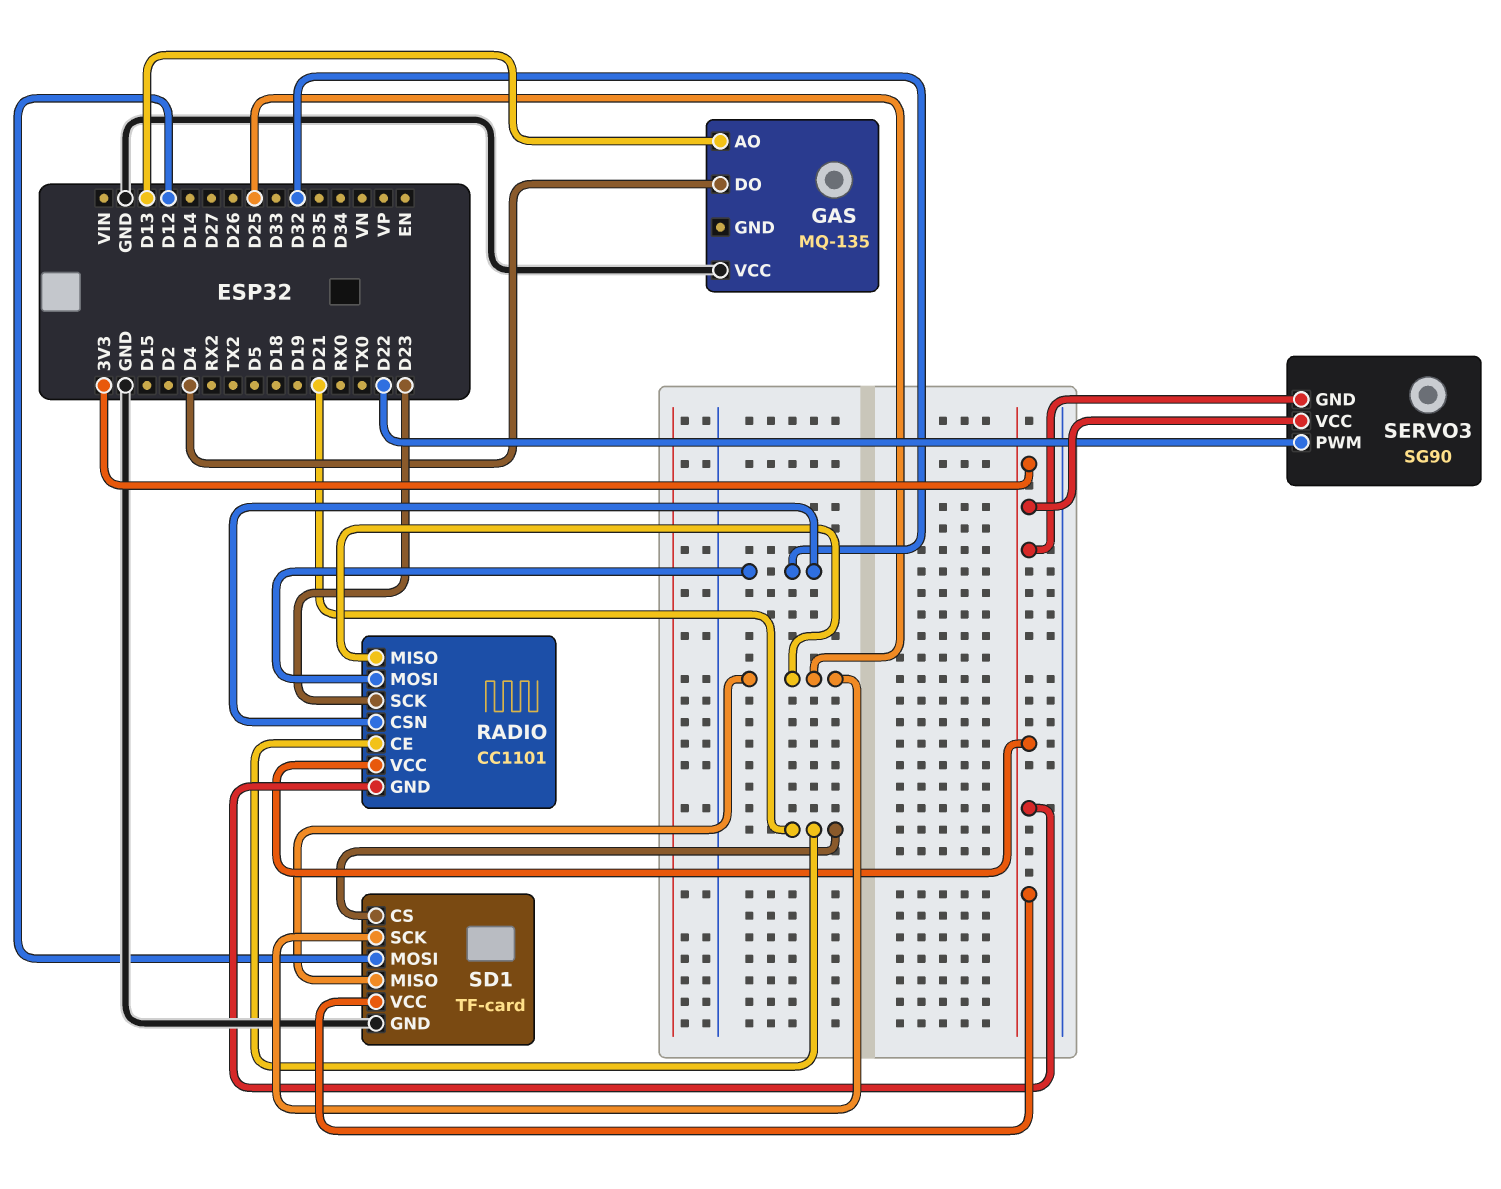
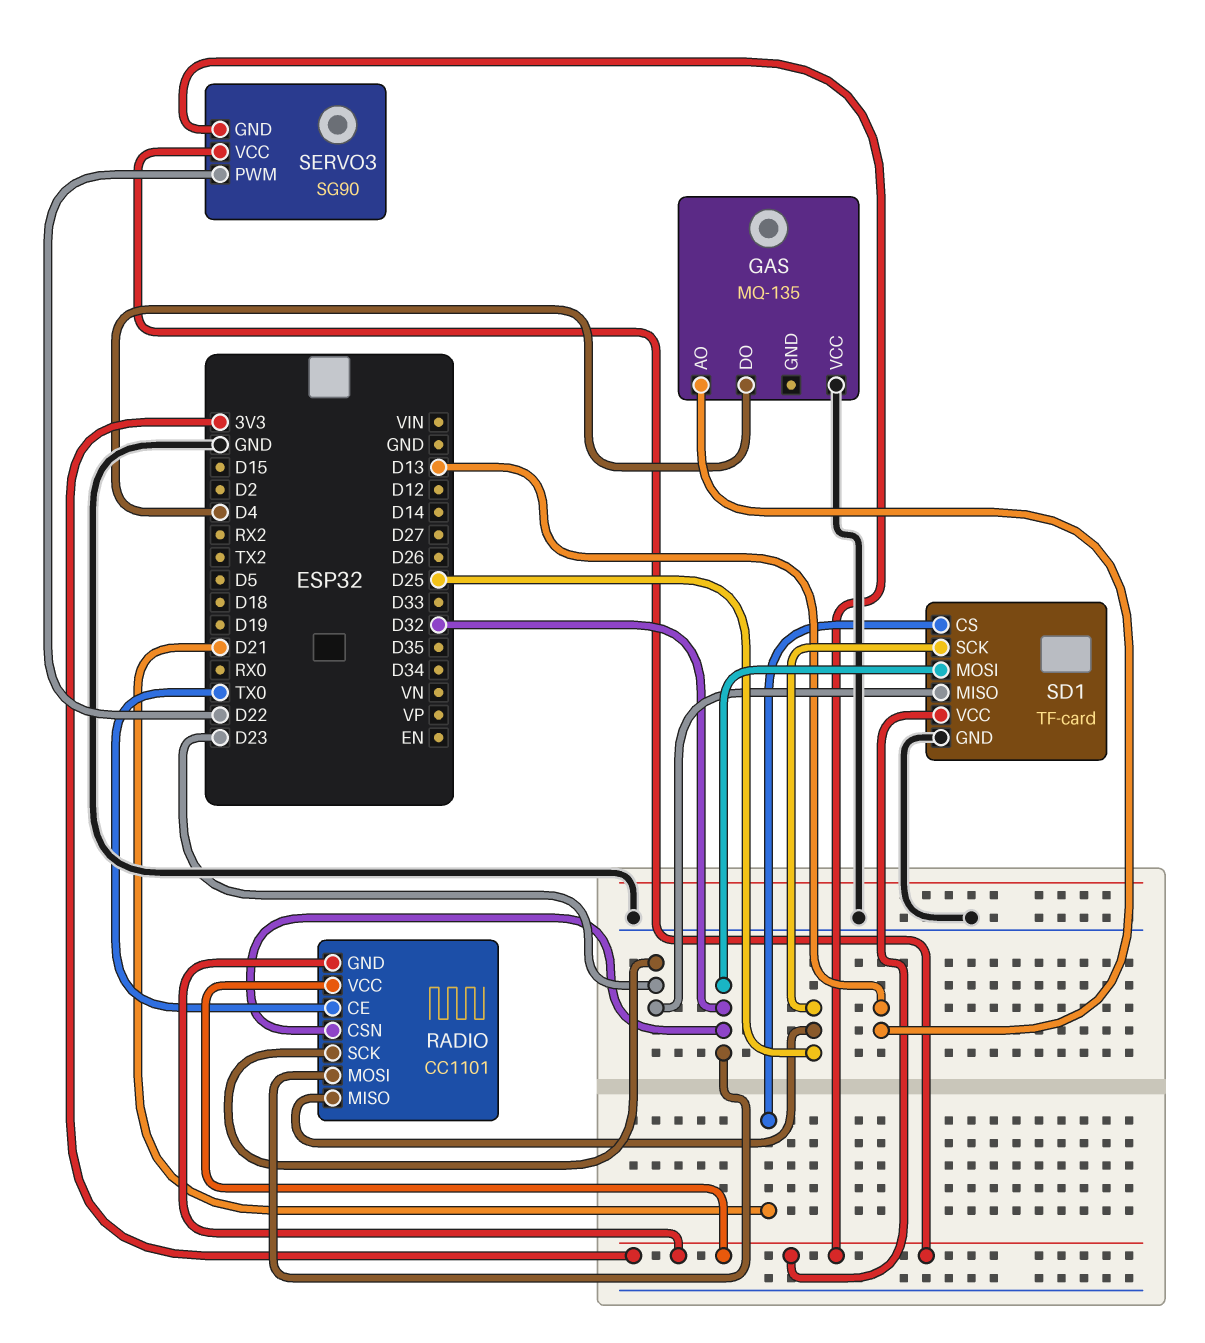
RADIO pin CE: D21 -> TX0
SD1 pin MISO: D25 -> D23
SD1 pin MOSI: D12 -> D32

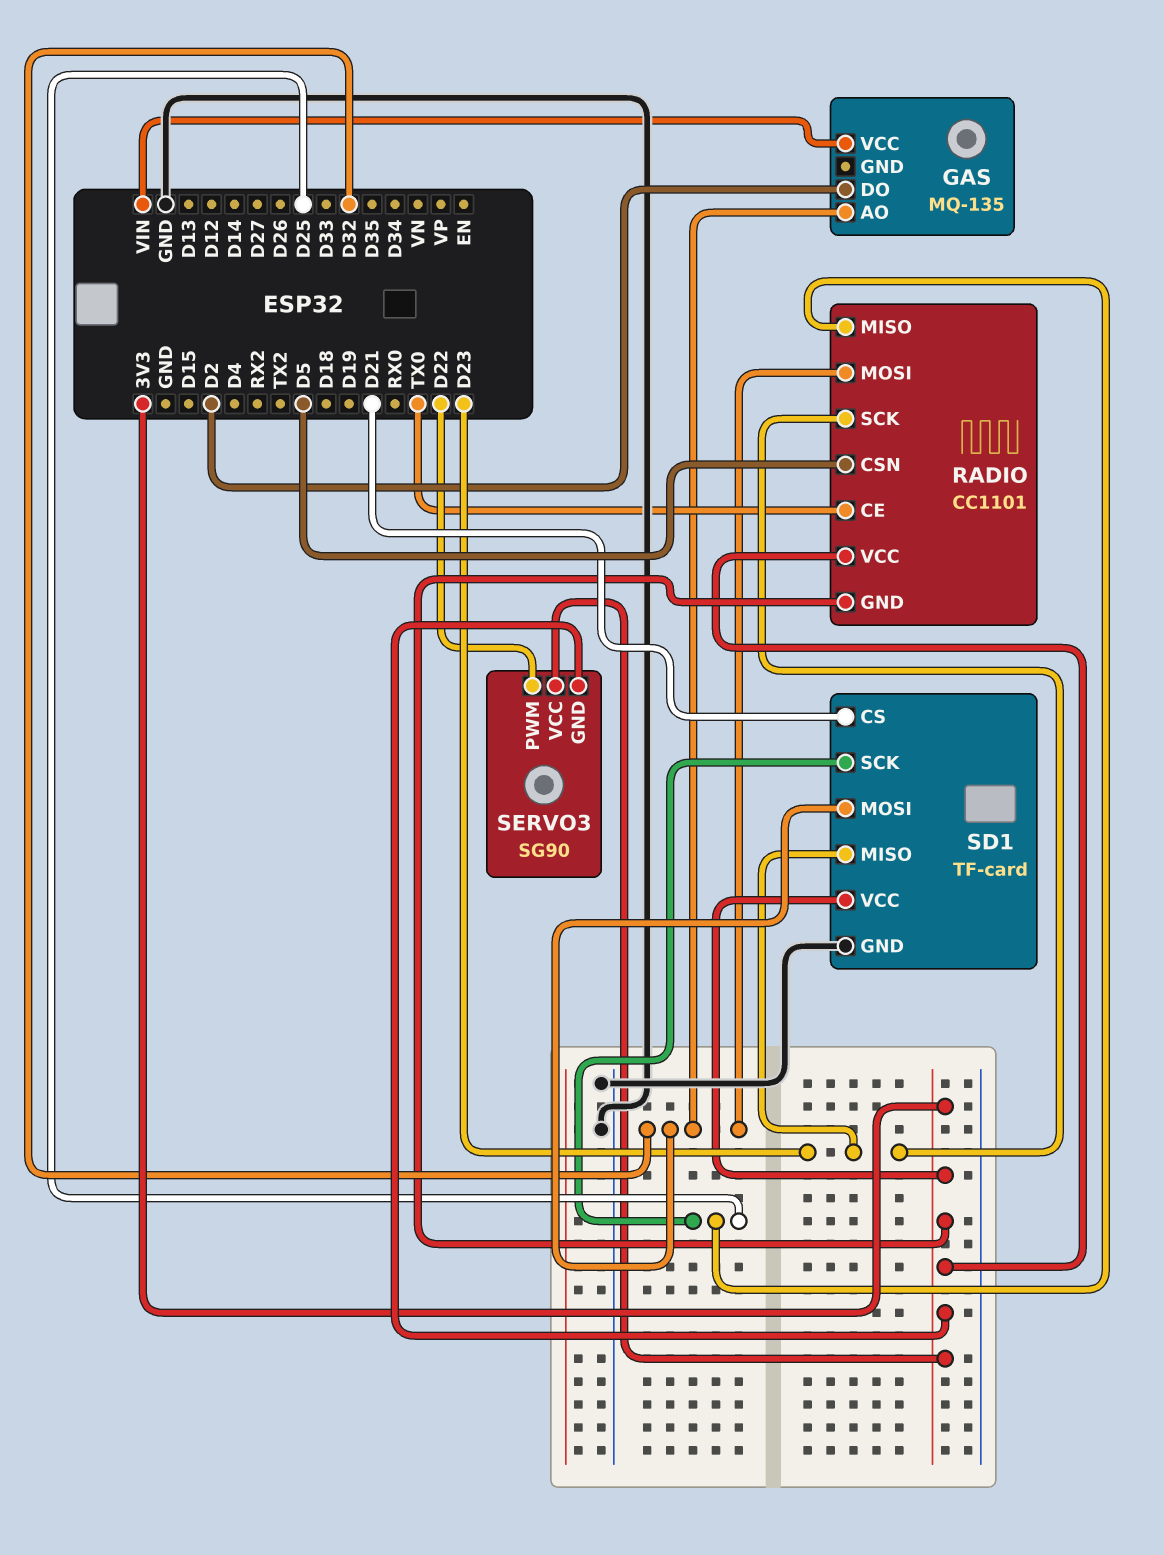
GAS pin AO: D13 -> D32
GAS pin DO: D4 -> D2
GAS pin VCC: GND -> VIN
RADIO pin CSN: D32 -> D5

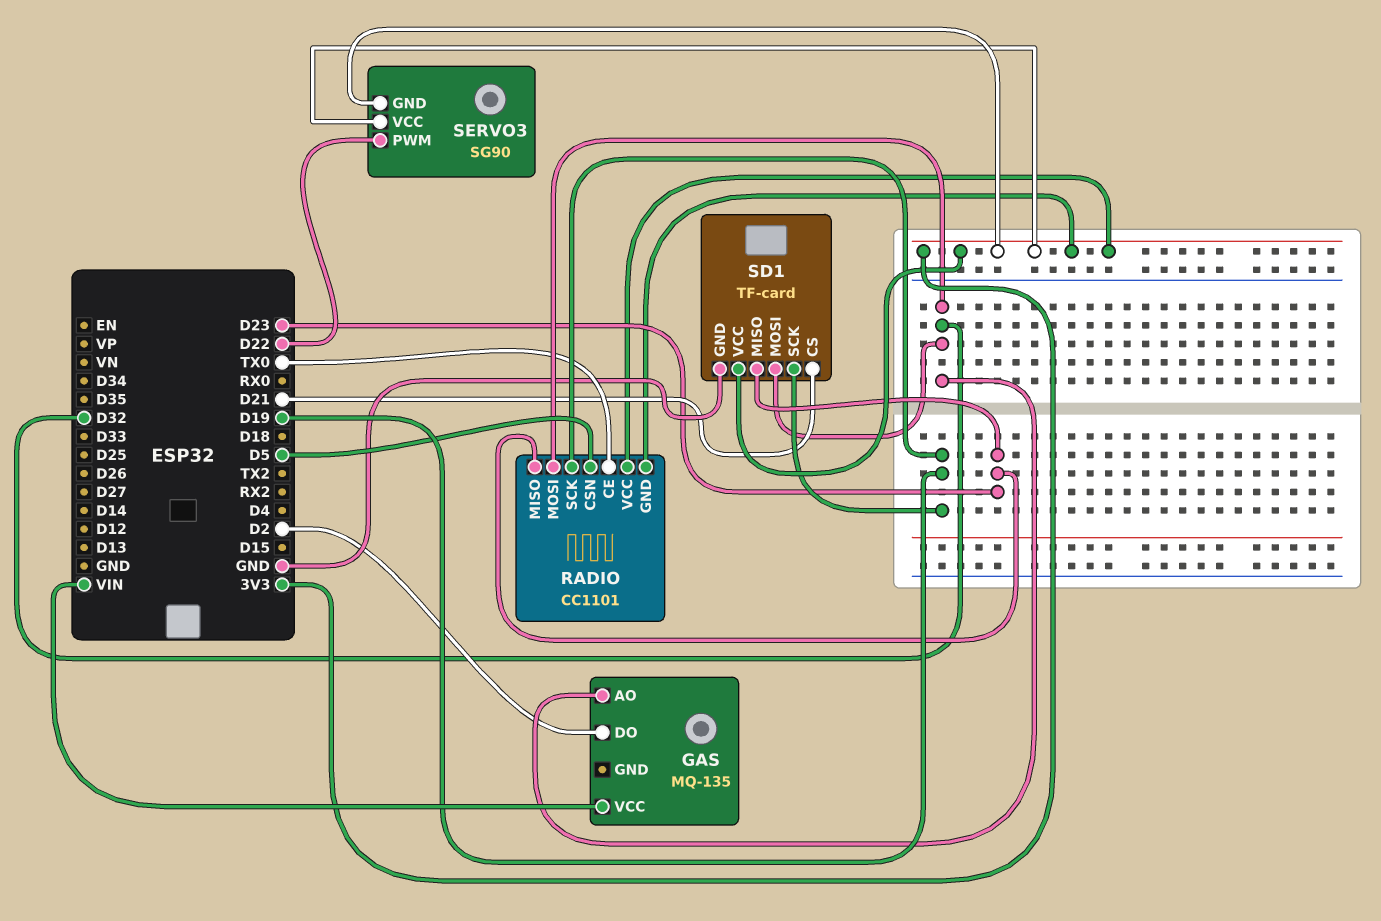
RADIO pin MISO: D25 -> D23
RADIO pin SCK: D23 -> D19
SD1 pin SCK: D25 -> D19

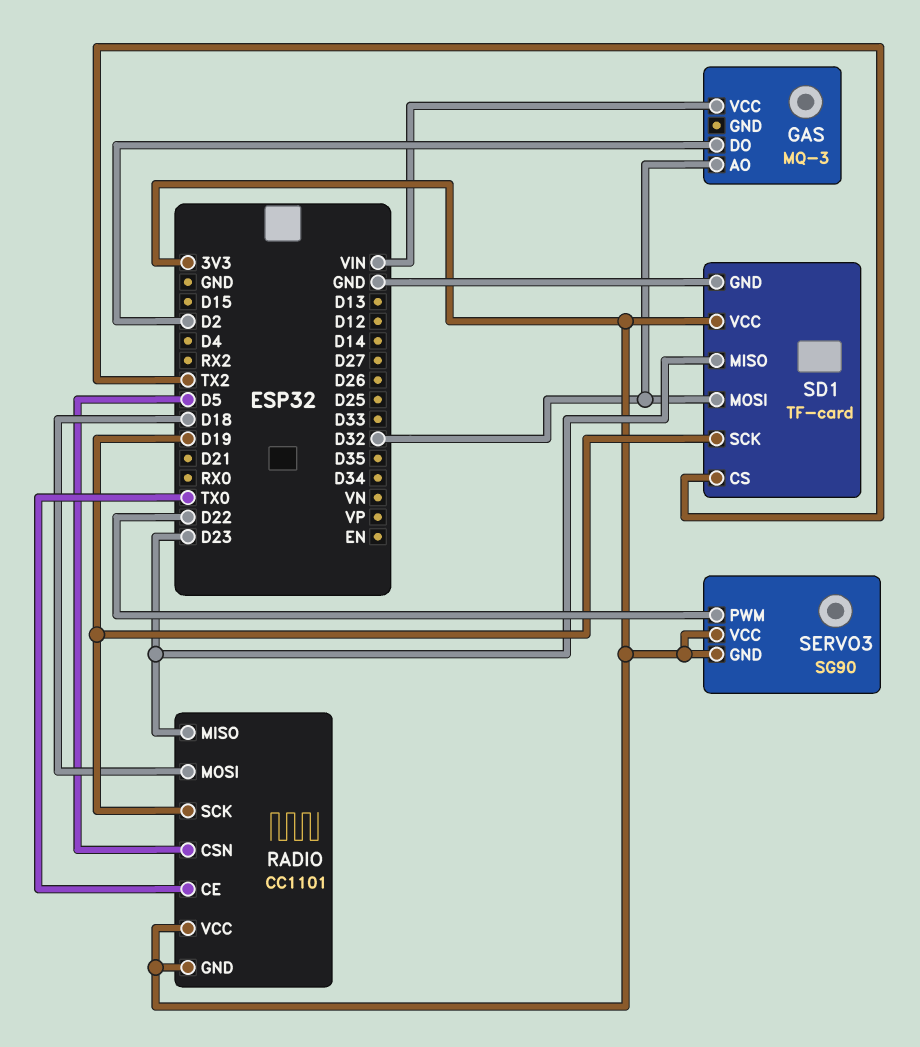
GAS: MQ-135 -> MQ-3
RADIO pin MOSI: D32 -> D18
SD1 pin CS: D21 -> TX2

